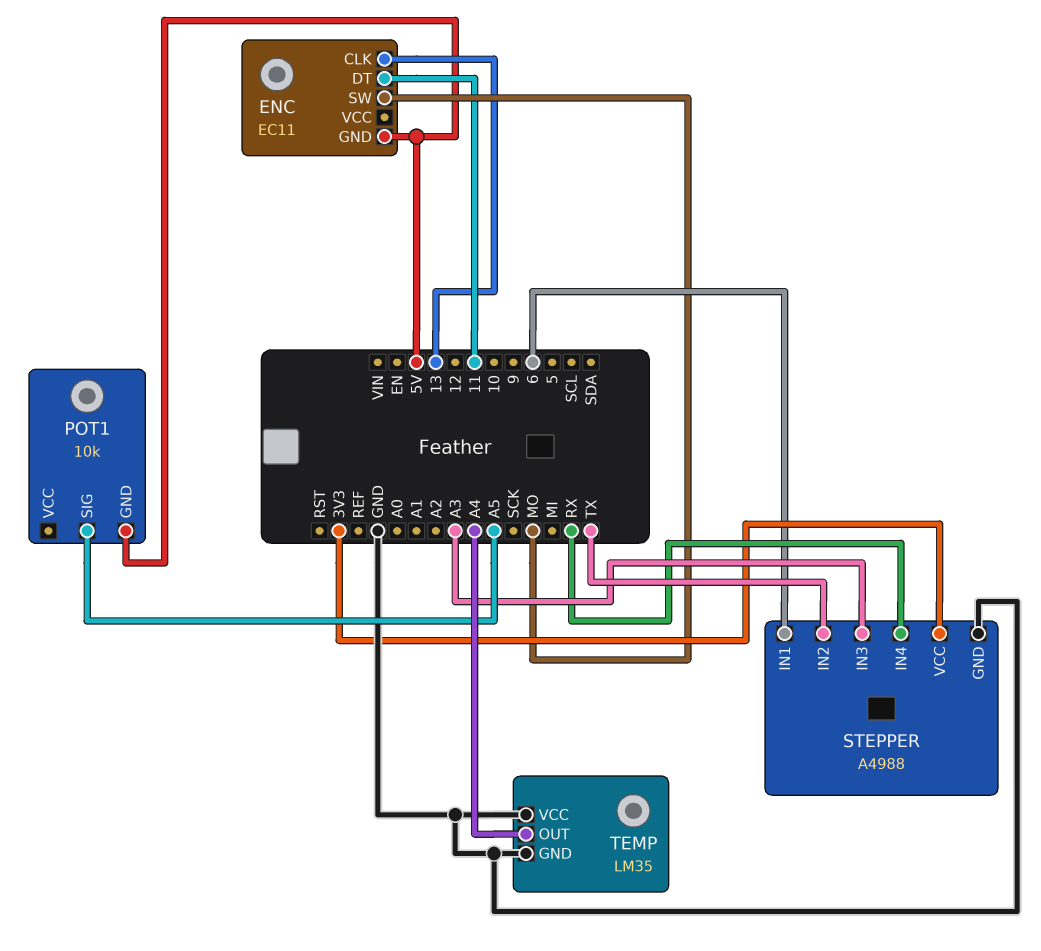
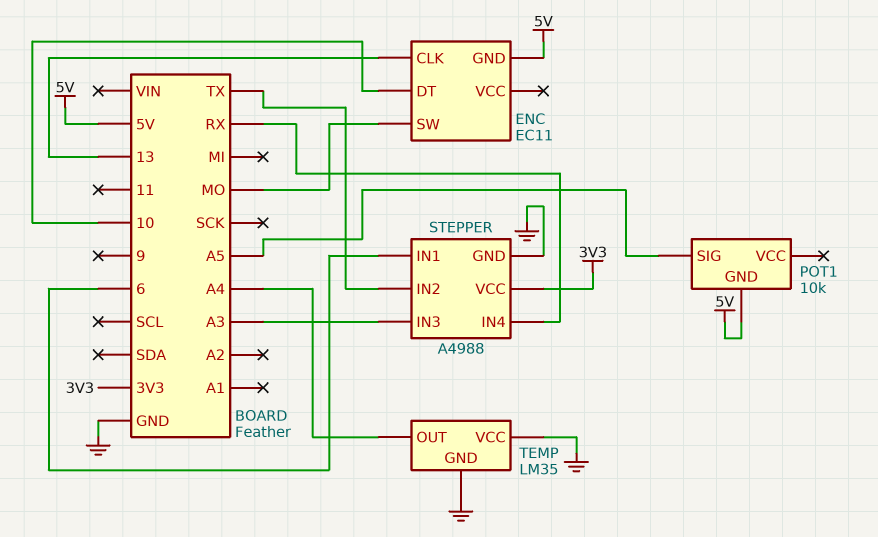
ENC pin DT: 11 -> 10

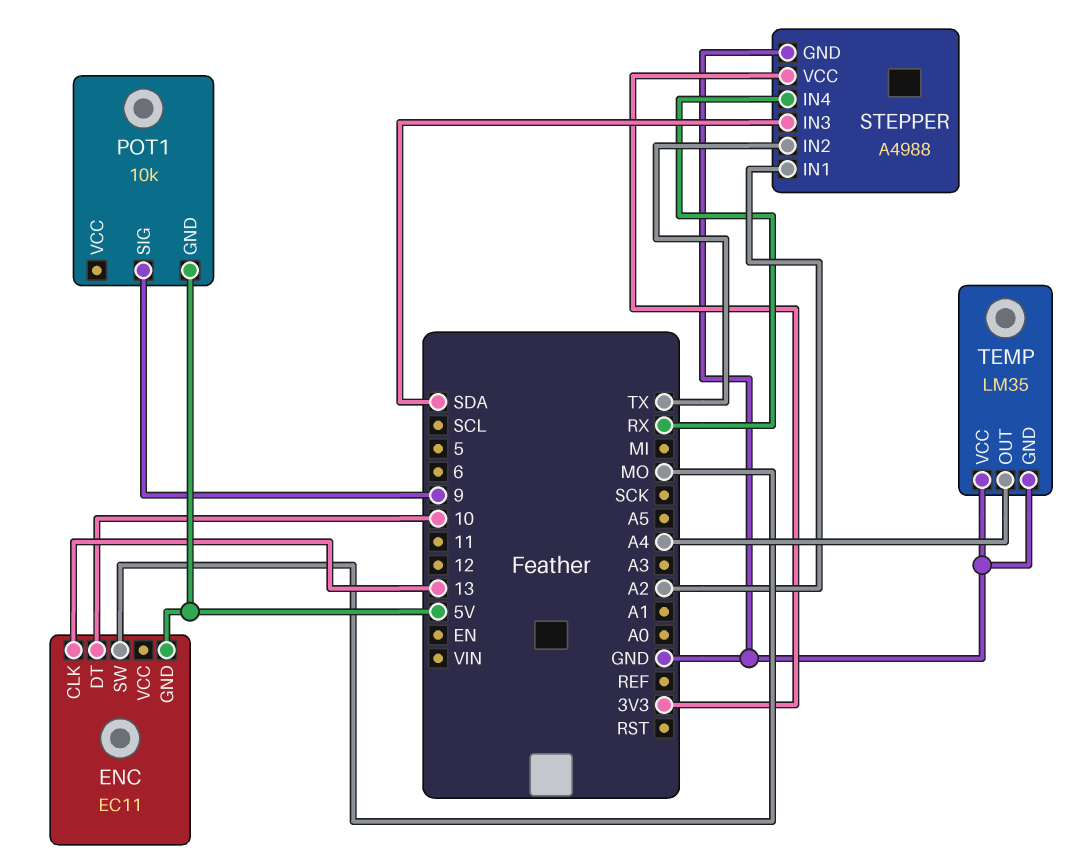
POT1 pin SIG: A5 -> 9
STEPPER pin IN1: 6 -> A2
STEPPER pin IN3: A3 -> SDA

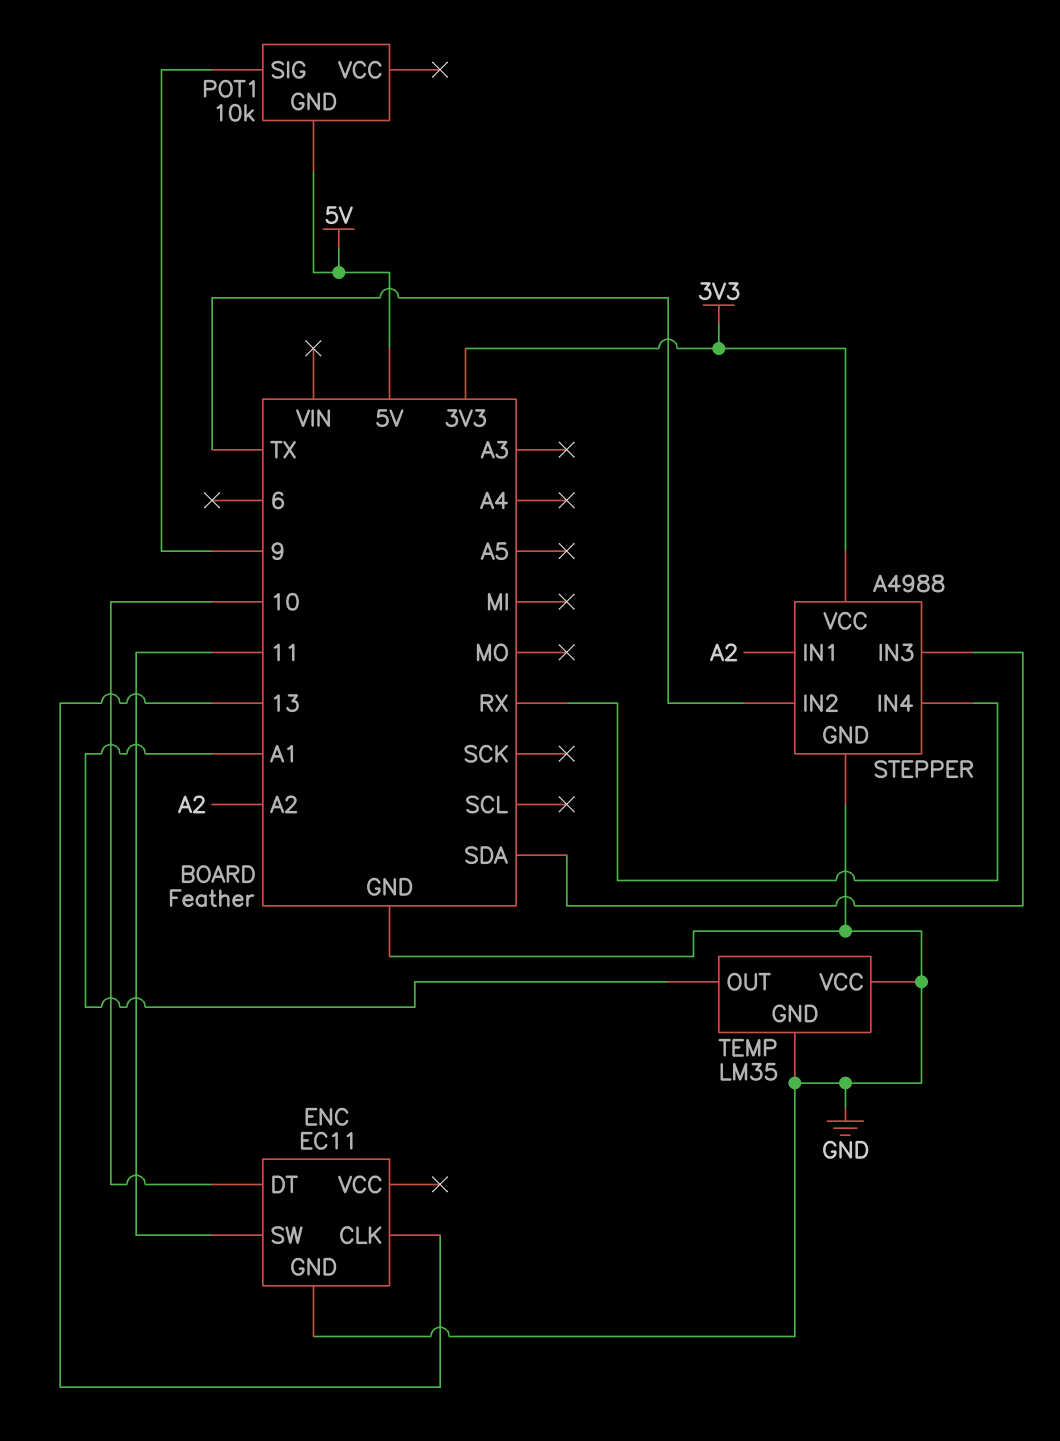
ENC pin GND: 5V -> GND
ENC pin SW: MO -> 11
TEMP pin OUT: A4 -> A1

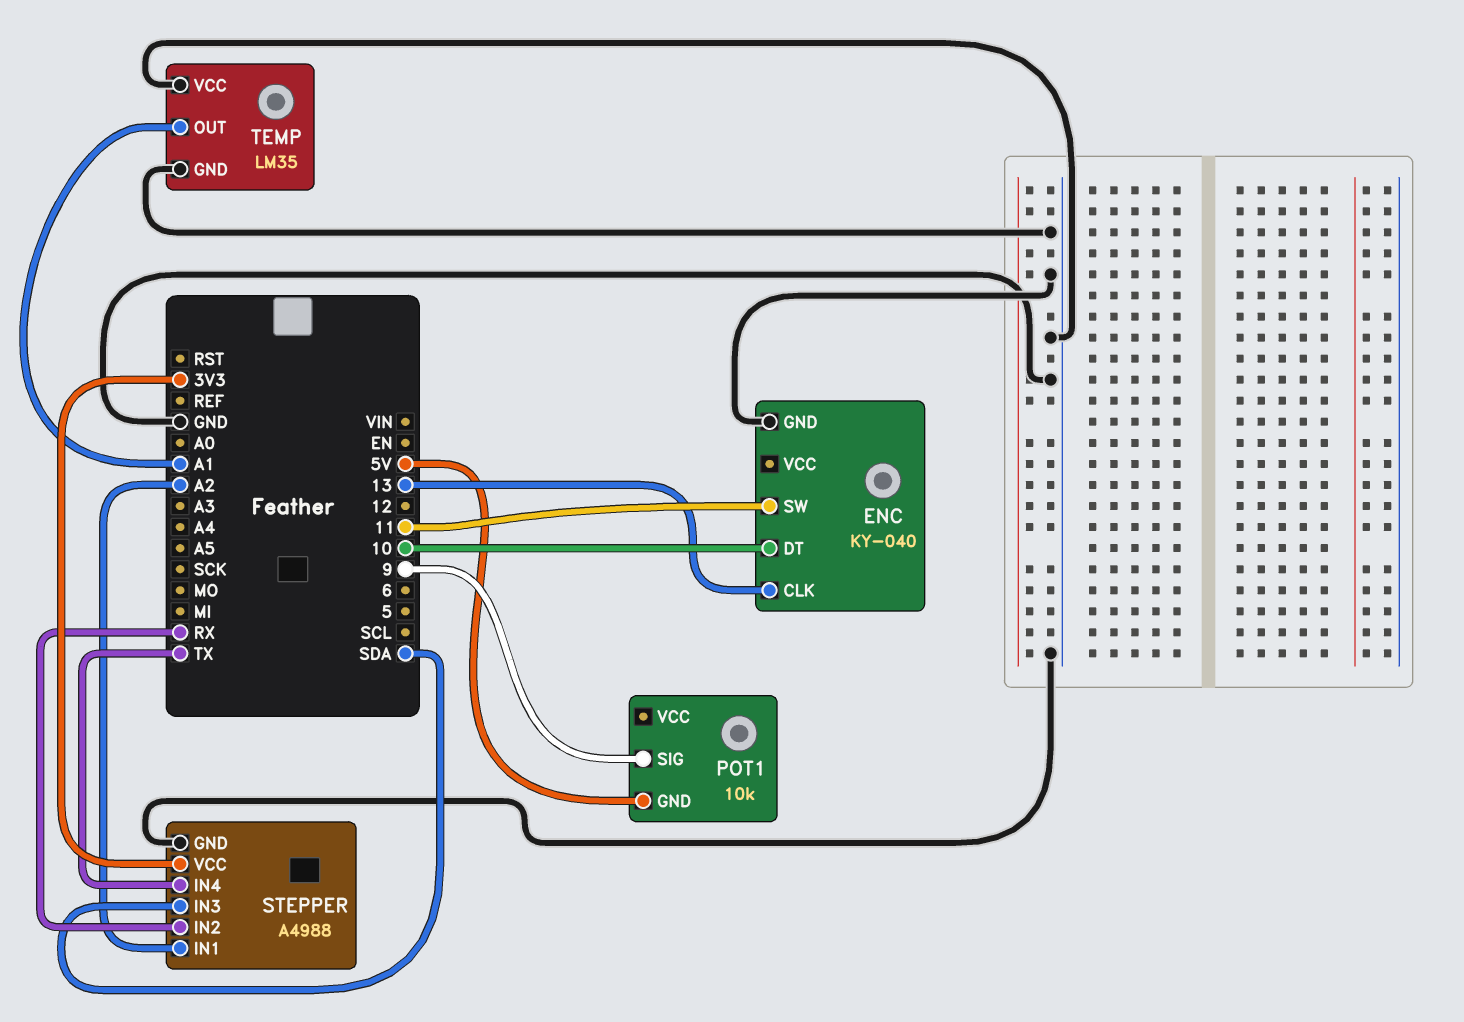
ENC: EC11 -> KY-040
STEPPER pin IN2: TX -> RX
STEPPER pin IN4: RX -> TX

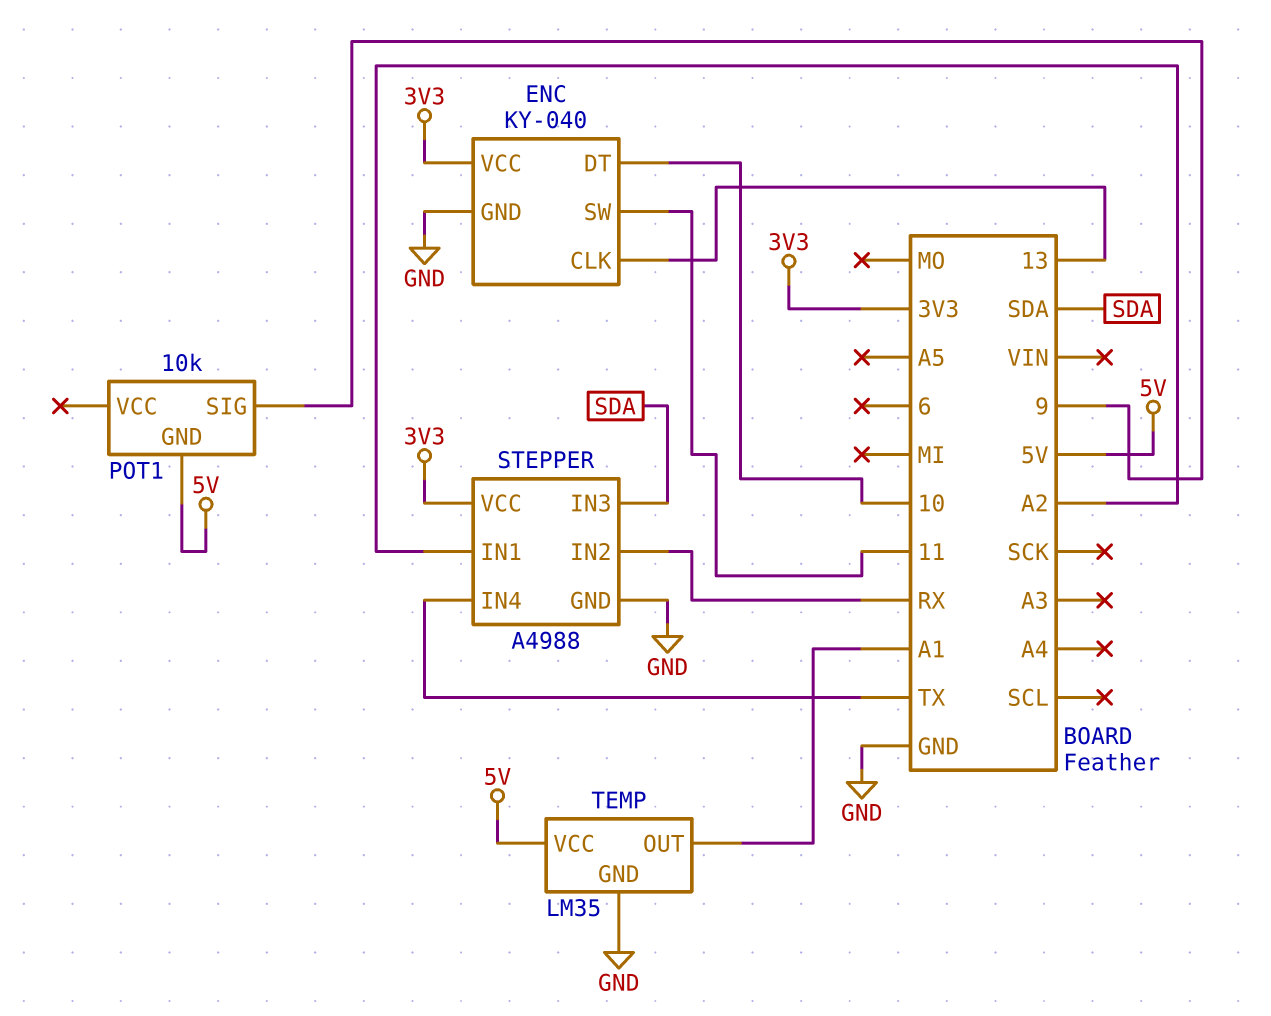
ENC pin VCC: none -> 3V3
TEMP pin VCC: GND -> 5V

